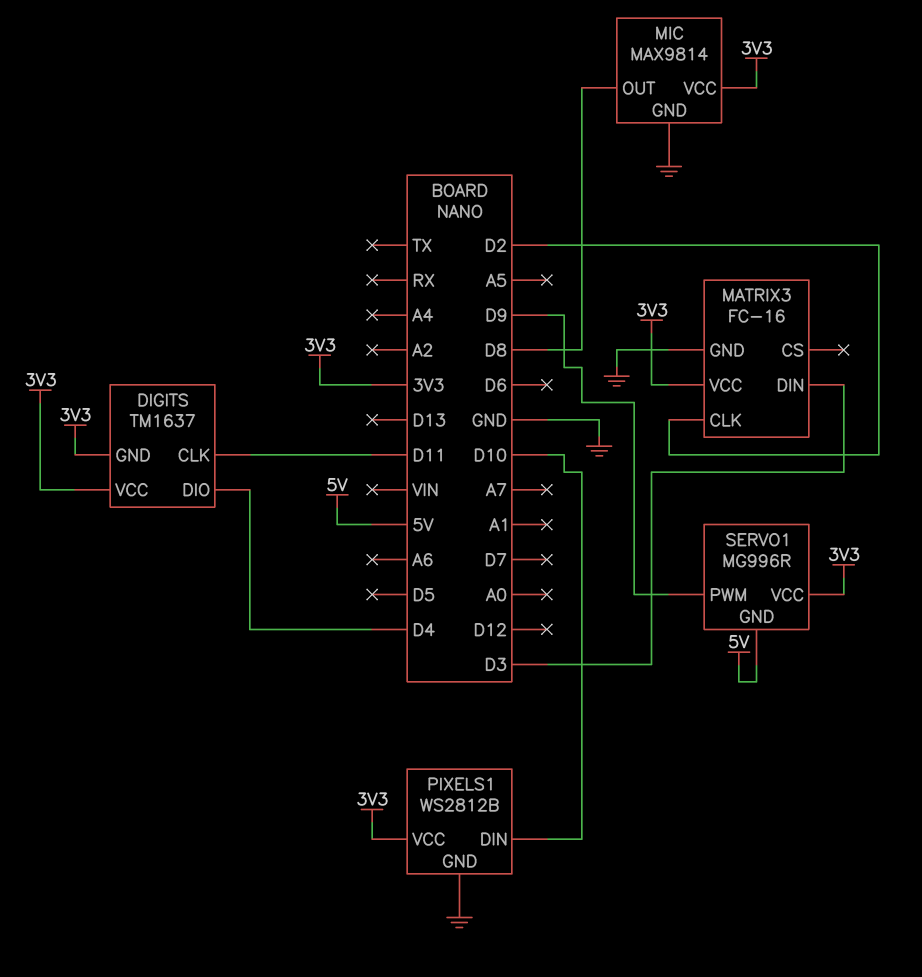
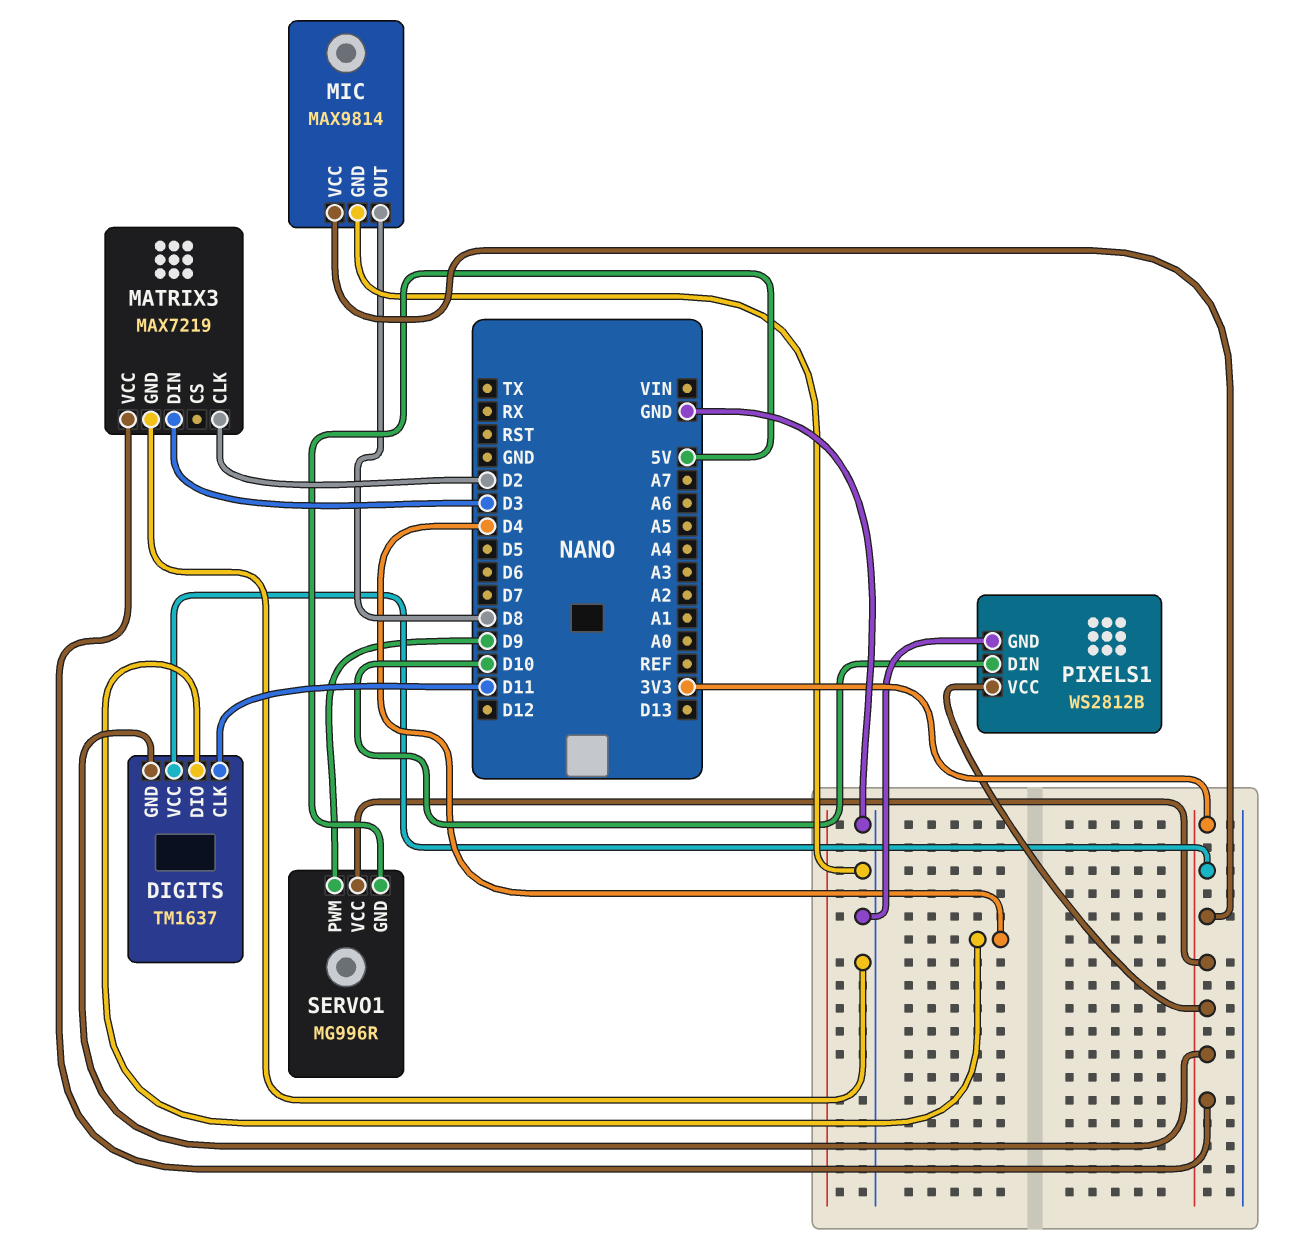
MATRIX3: FC-16 -> MAX7219

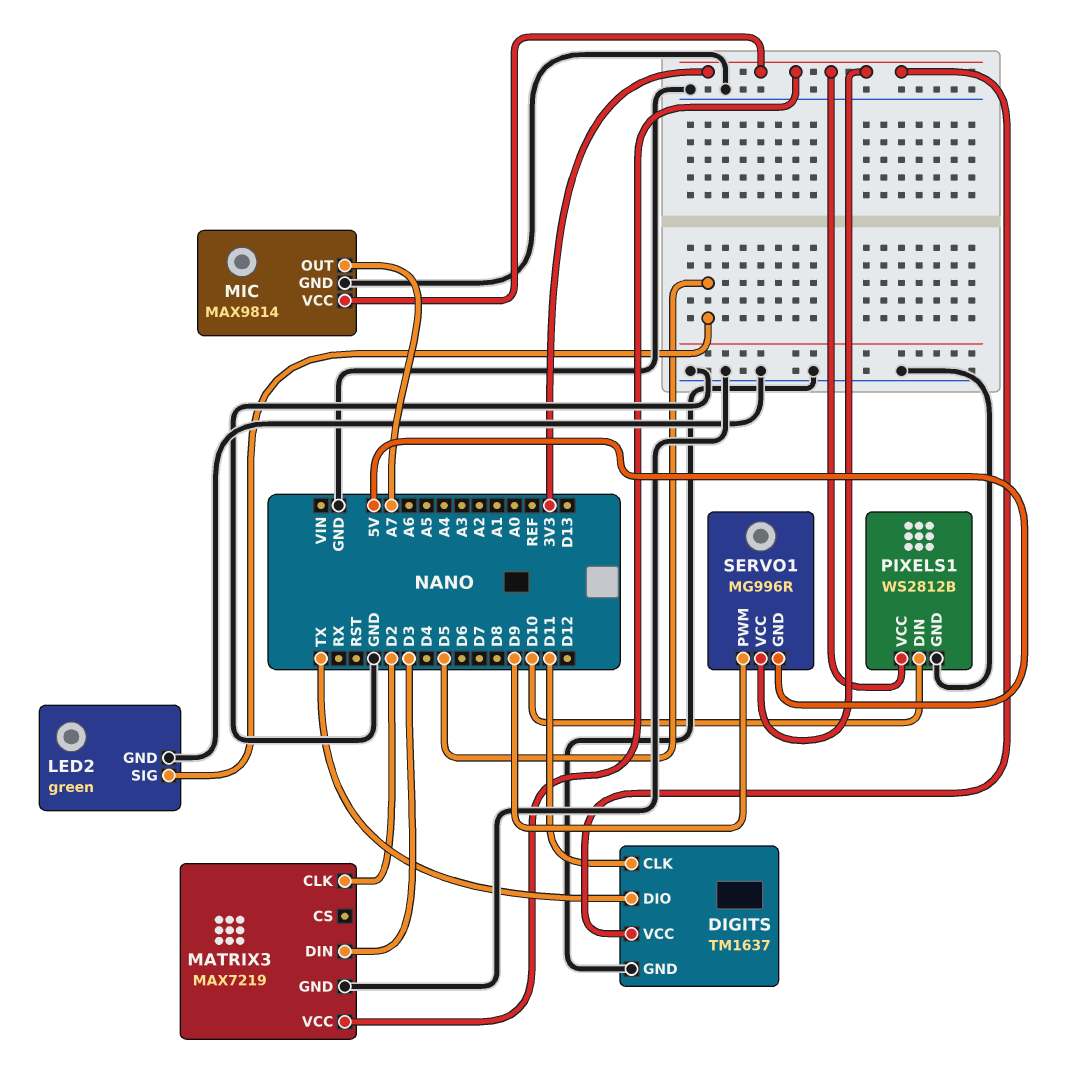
DIGITS pin DIO: D4 -> TX
DIGITS pin GND: 3V3 -> GND
LED2: none -> green
LED2 pin GND: none -> GND
LED2 pin SIG: none -> D5
MIC pin OUT: D8 -> A7

